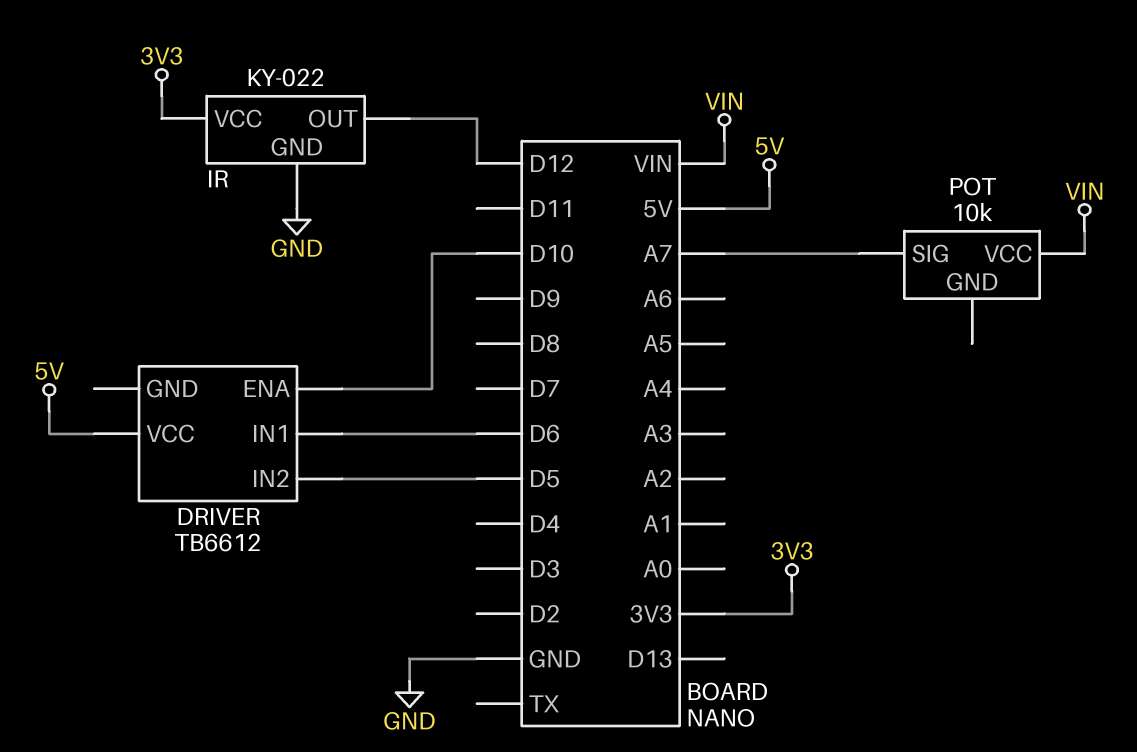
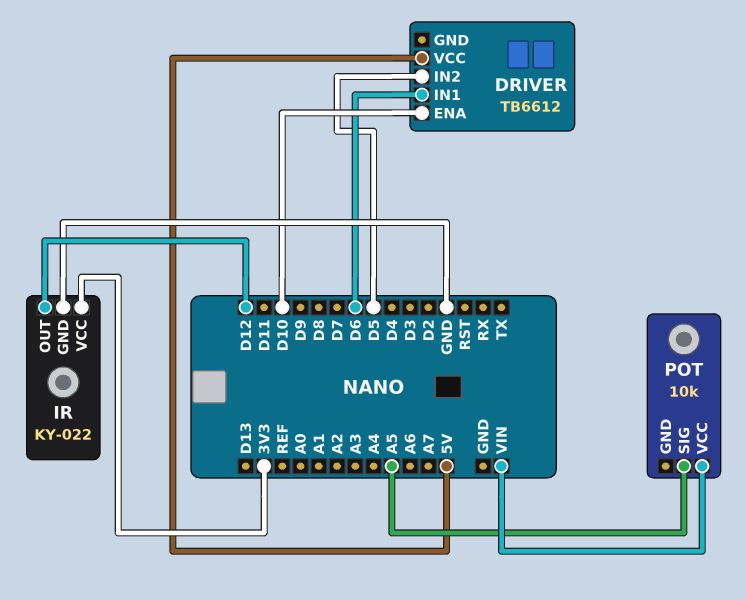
POT pin SIG: A7 -> A5

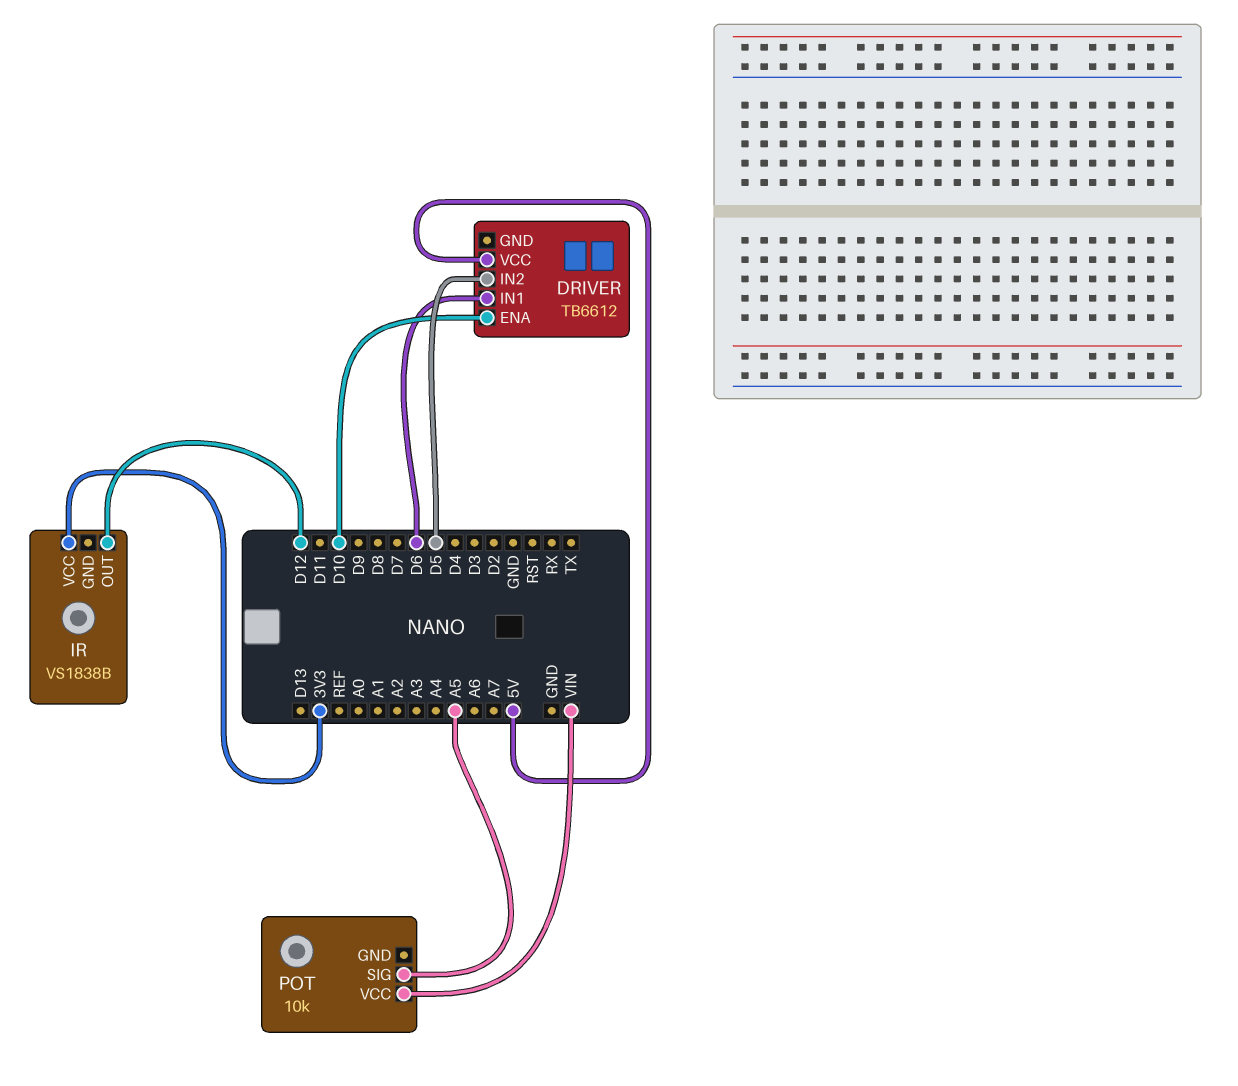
IR: KY-022 -> VS1838B
IR pin GND: GND -> none

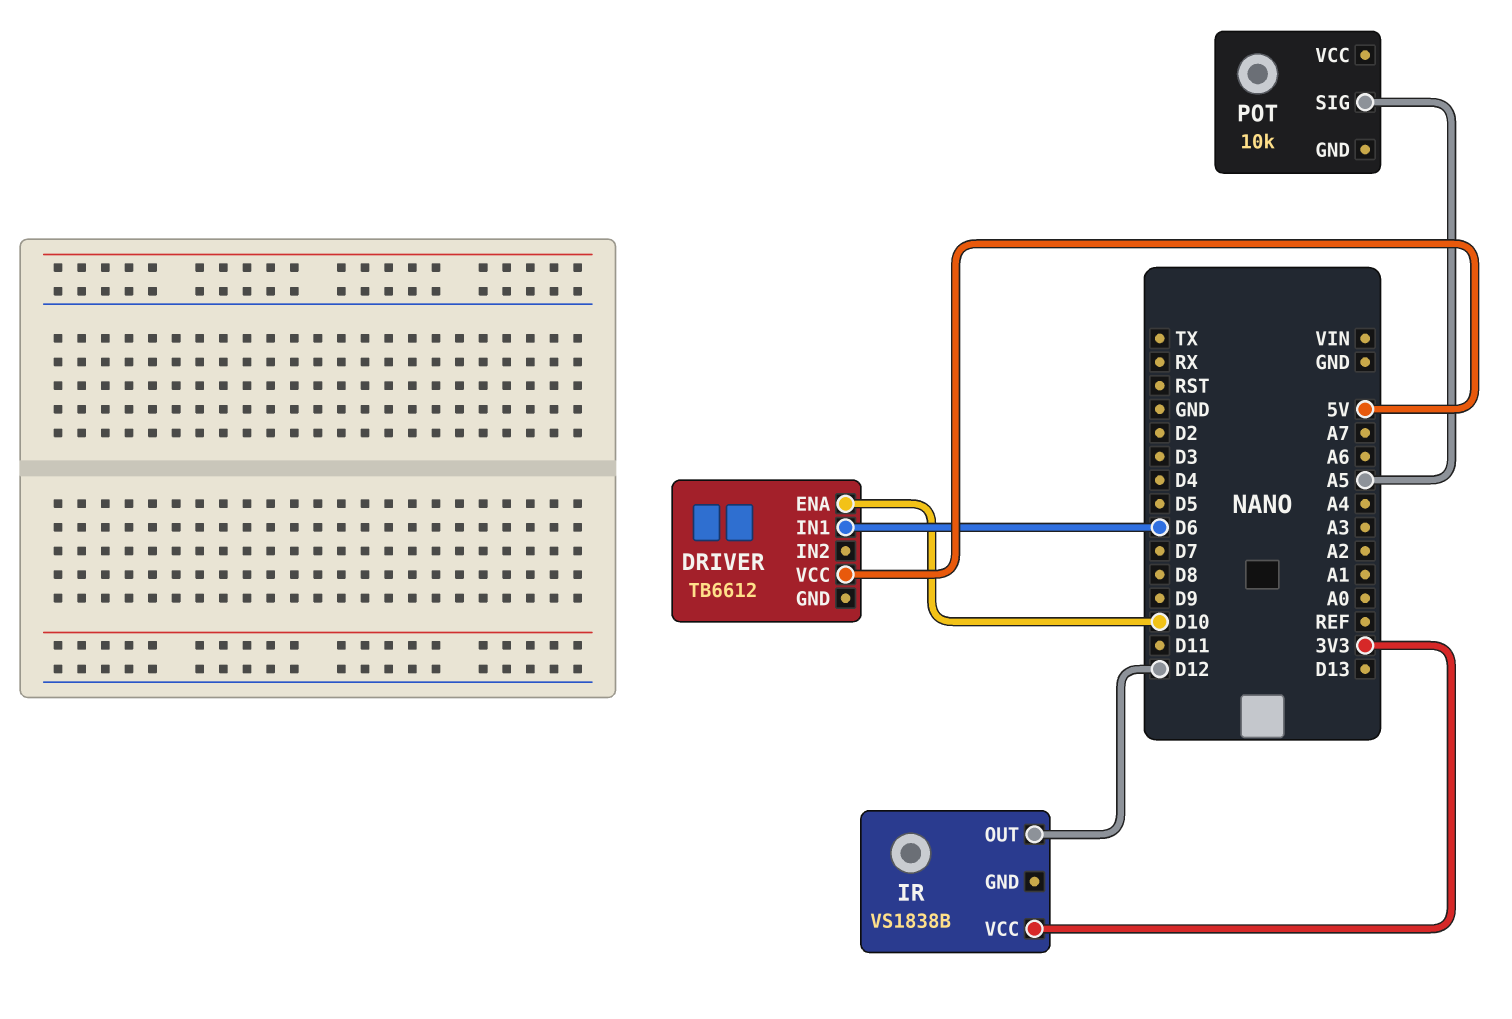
DRIVER pin IN2: D5 -> none
POT pin VCC: VIN -> none

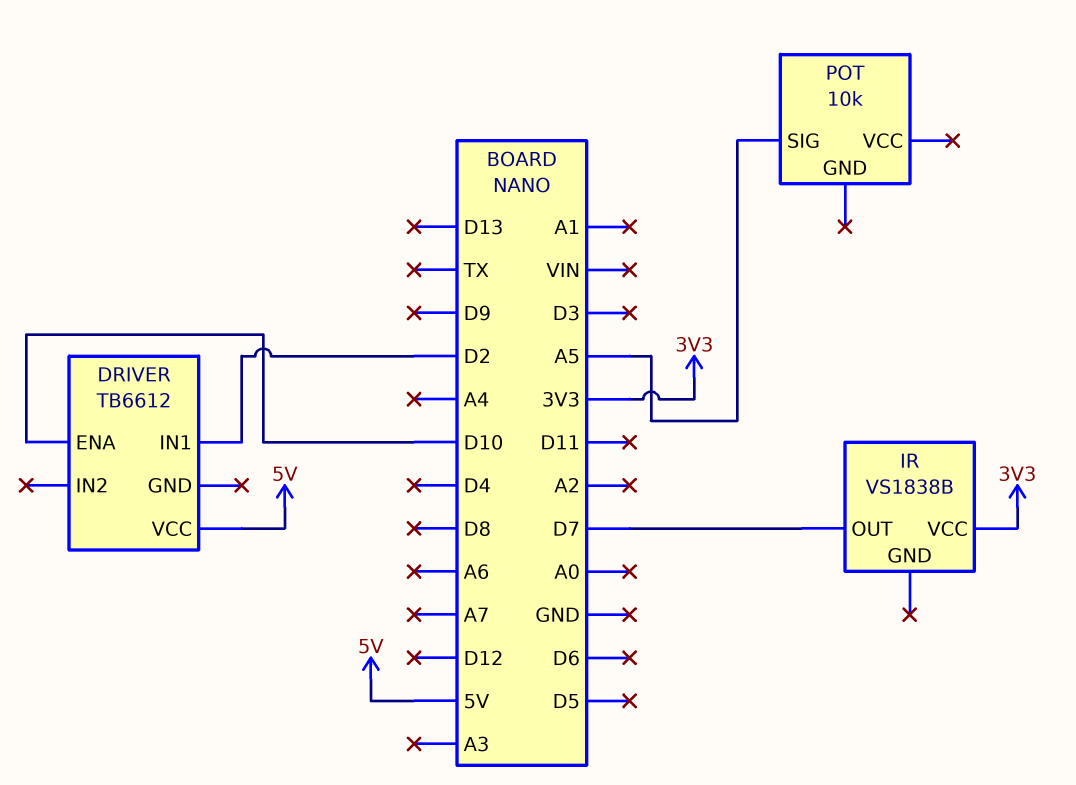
DRIVER pin IN1: D6 -> D2
IR pin OUT: D12 -> D7

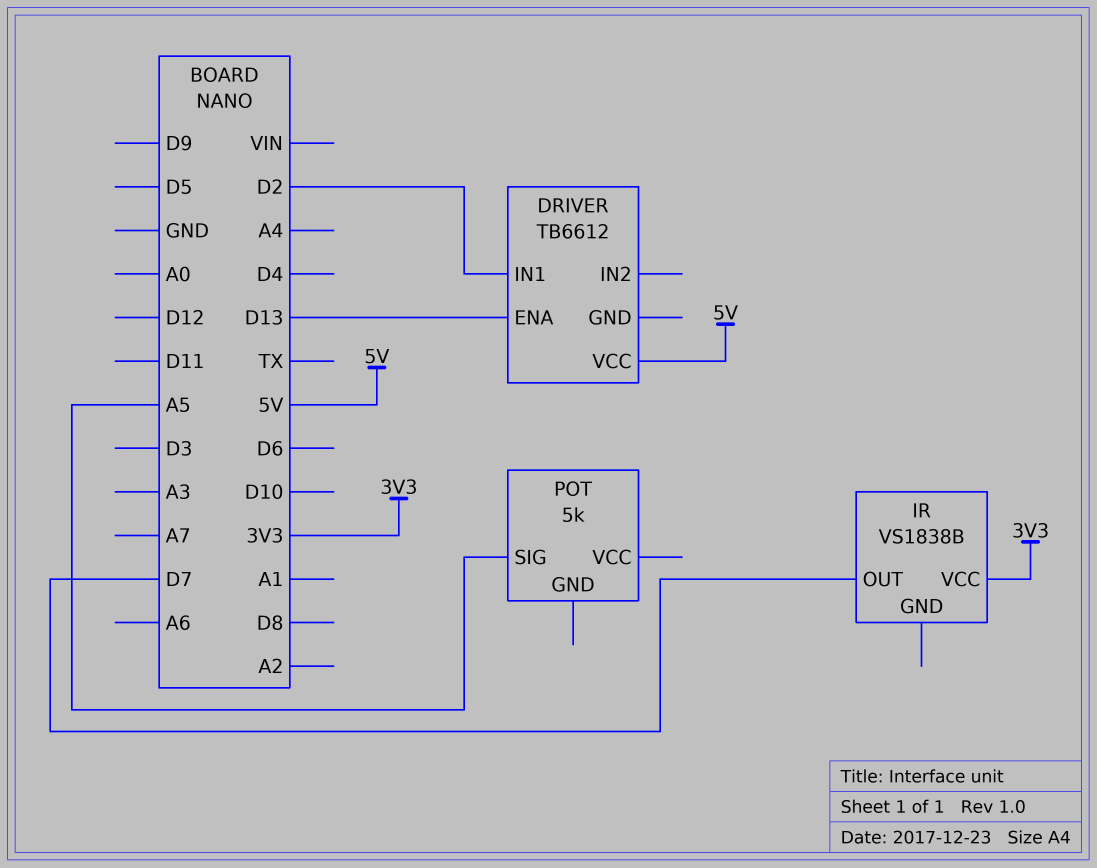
DRIVER pin ENA: D10 -> D13
POT: 10k -> 5k

